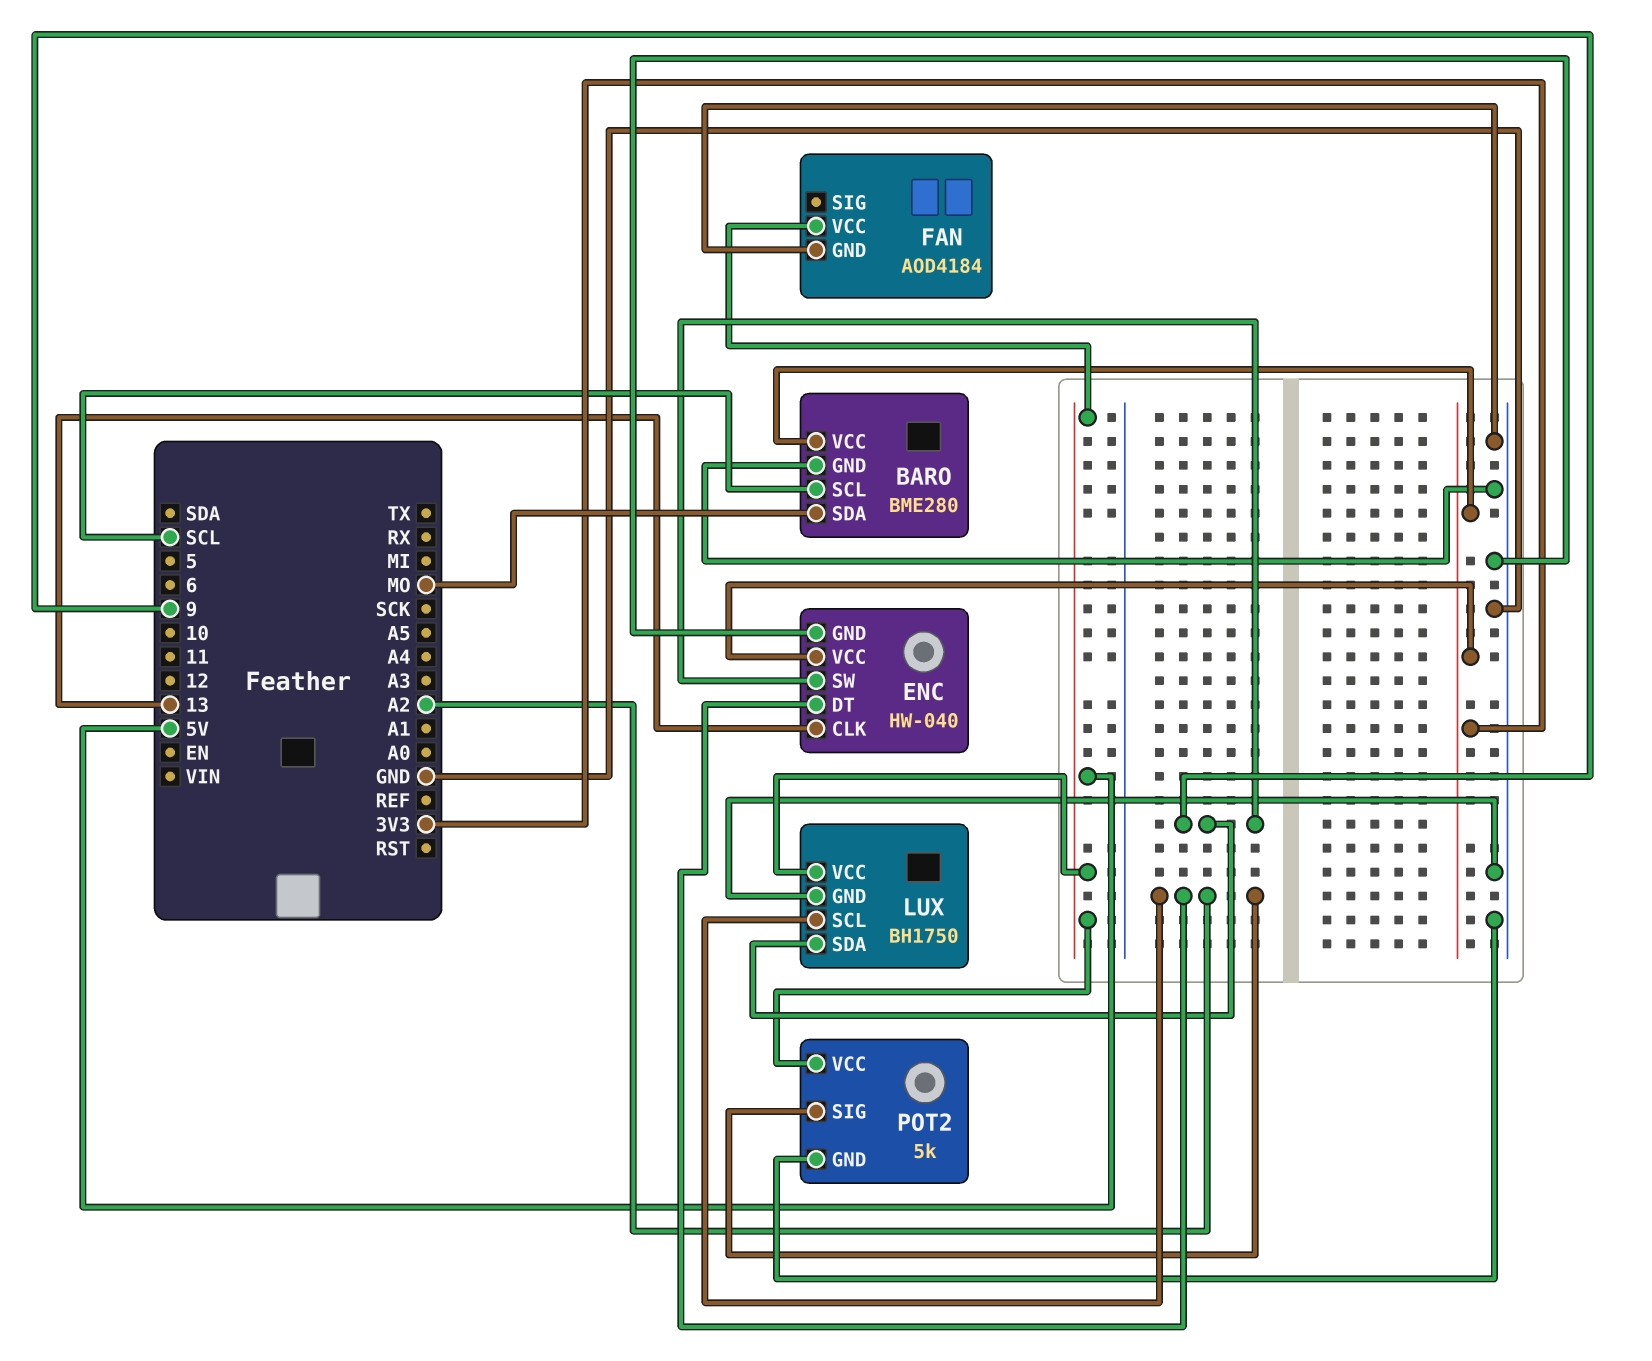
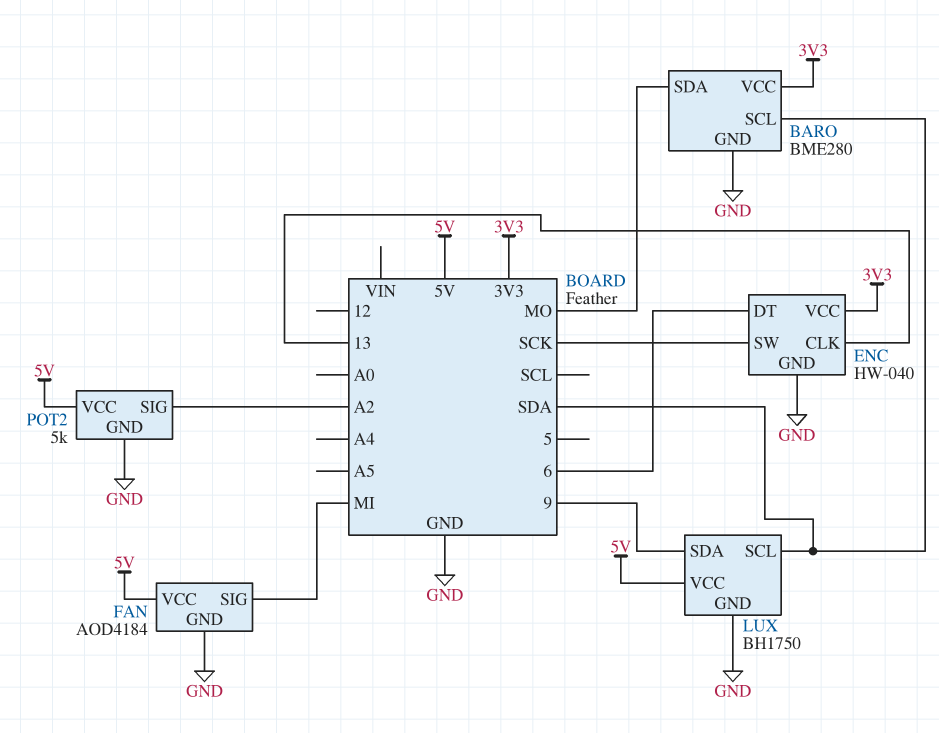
BARO pin SCL: SCL -> SDA
ENC pin DT: A2 -> 6
ENC pin SW: 9 -> SCK
FAN pin SIG: none -> MI
LUX pin SCL: A2 -> SDA

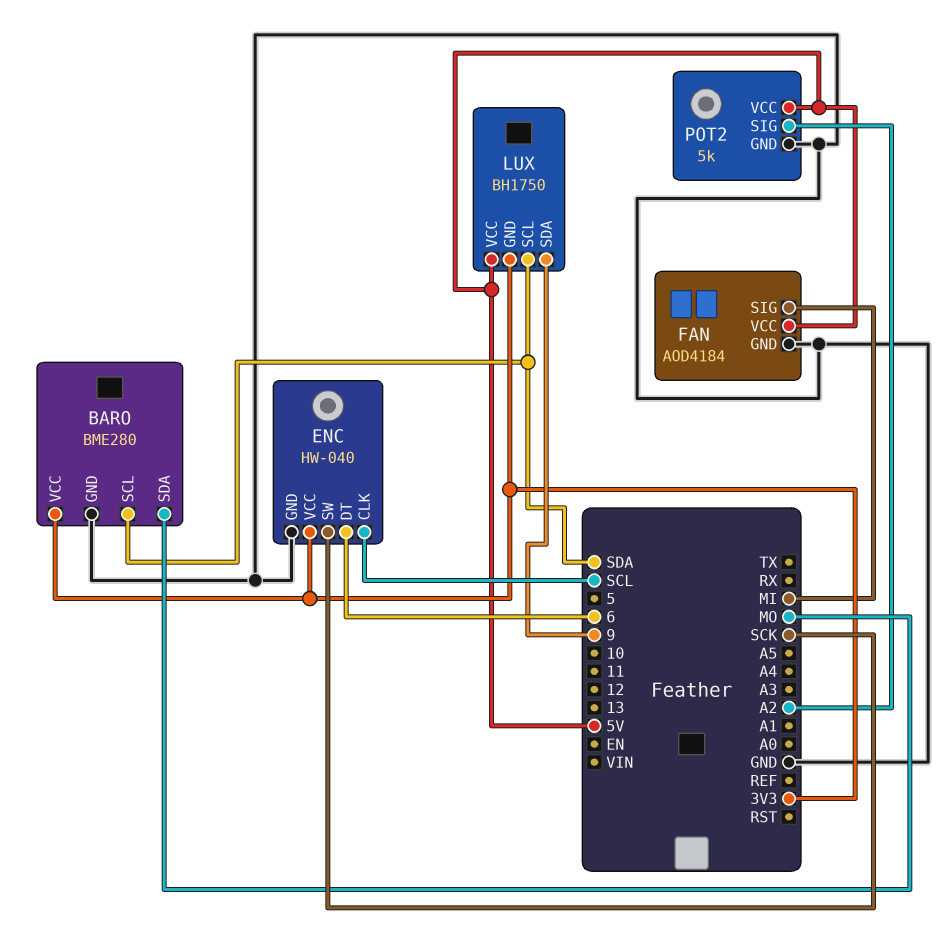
ENC pin CLK: 13 -> SCL
LUX pin GND: GND -> 3V3

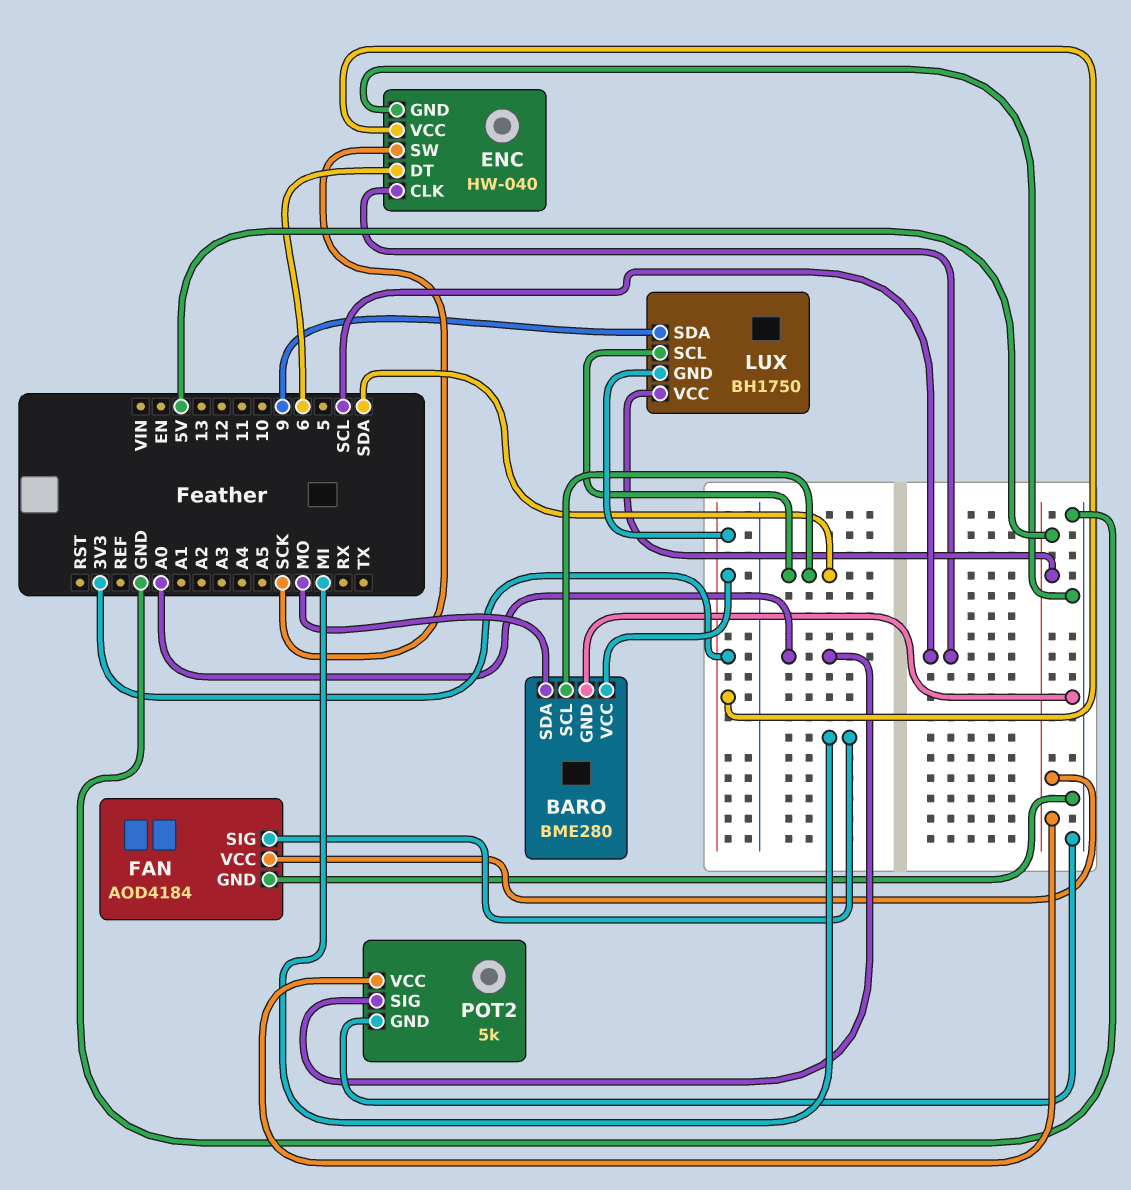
POT2 pin SIG: A2 -> A0

